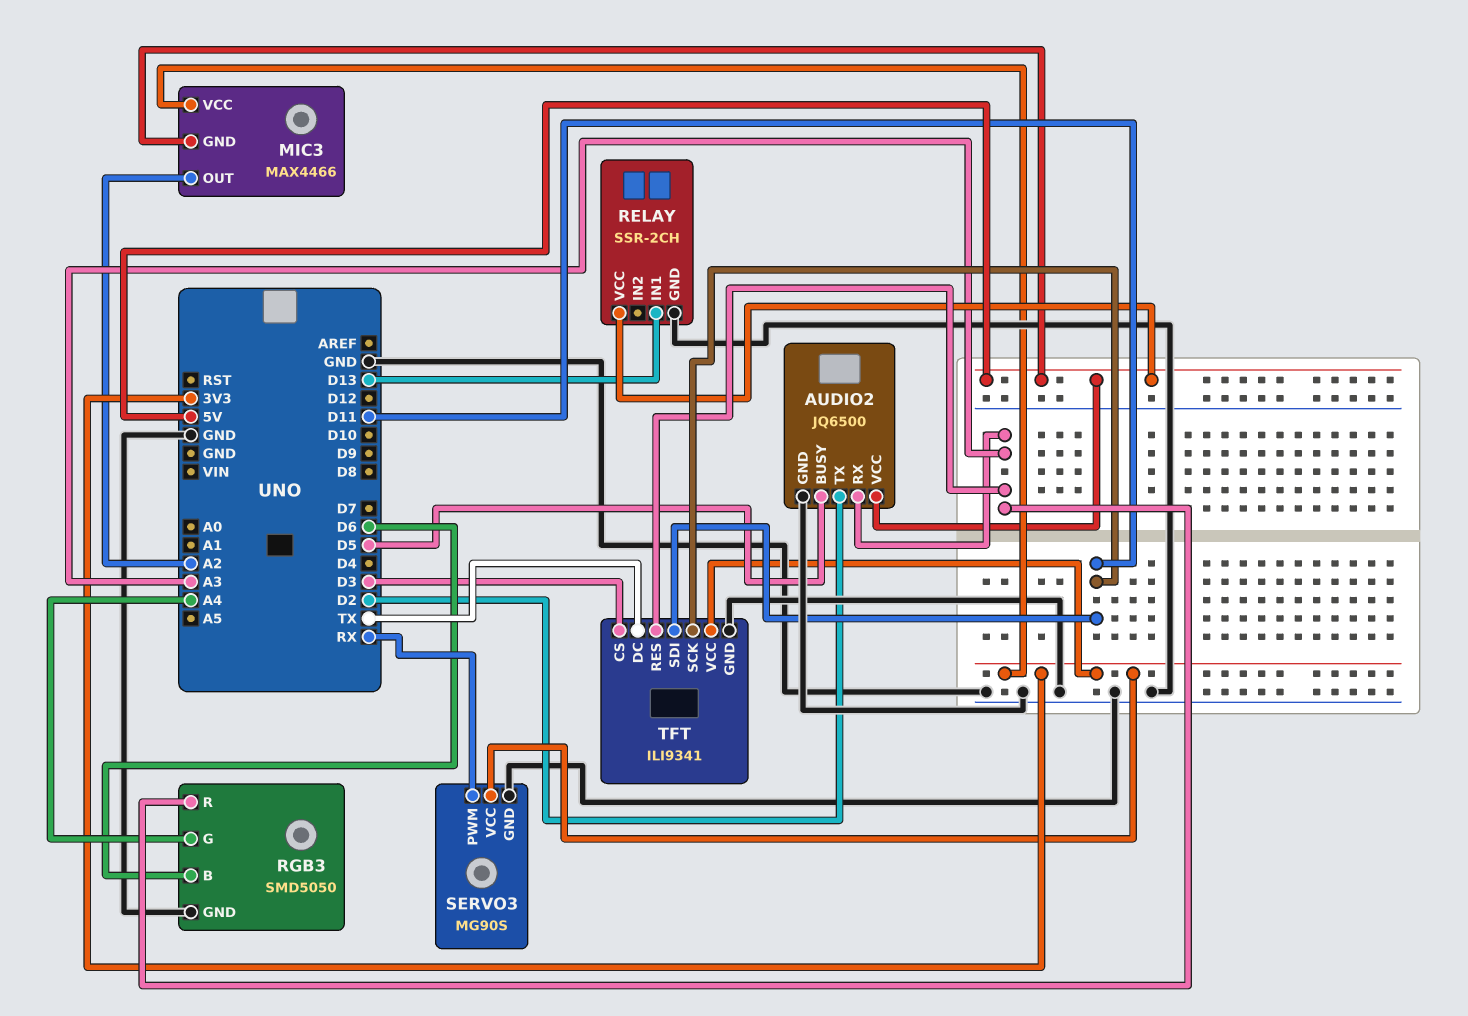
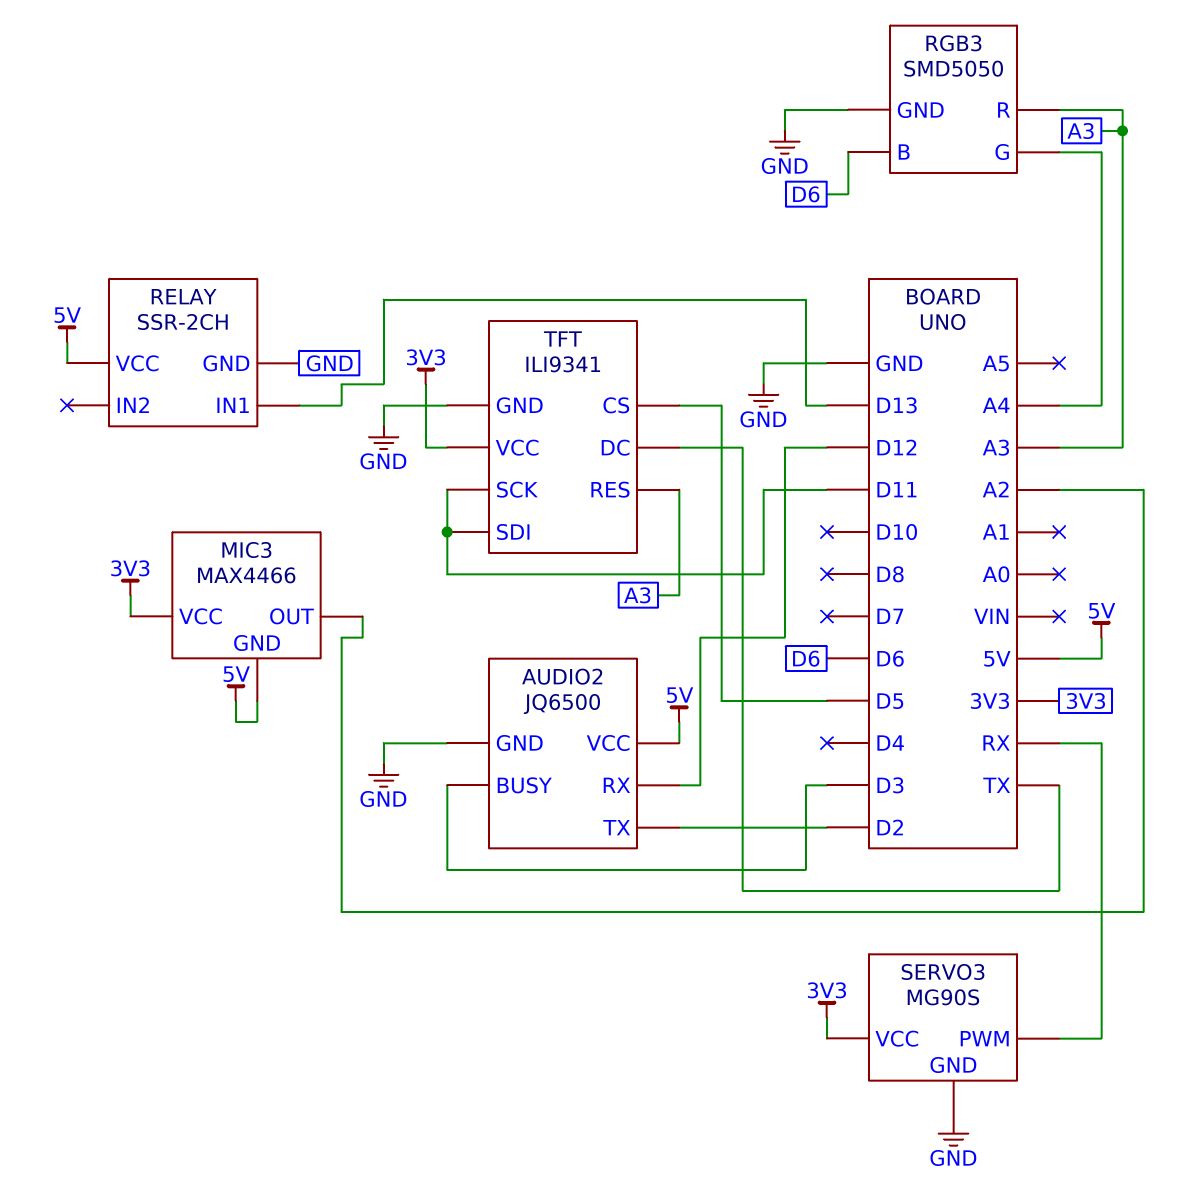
AUDIO2 pin BUSY: D5 -> D3
AUDIO2 pin RX: A3 -> D12
TFT pin CS: D3 -> D5

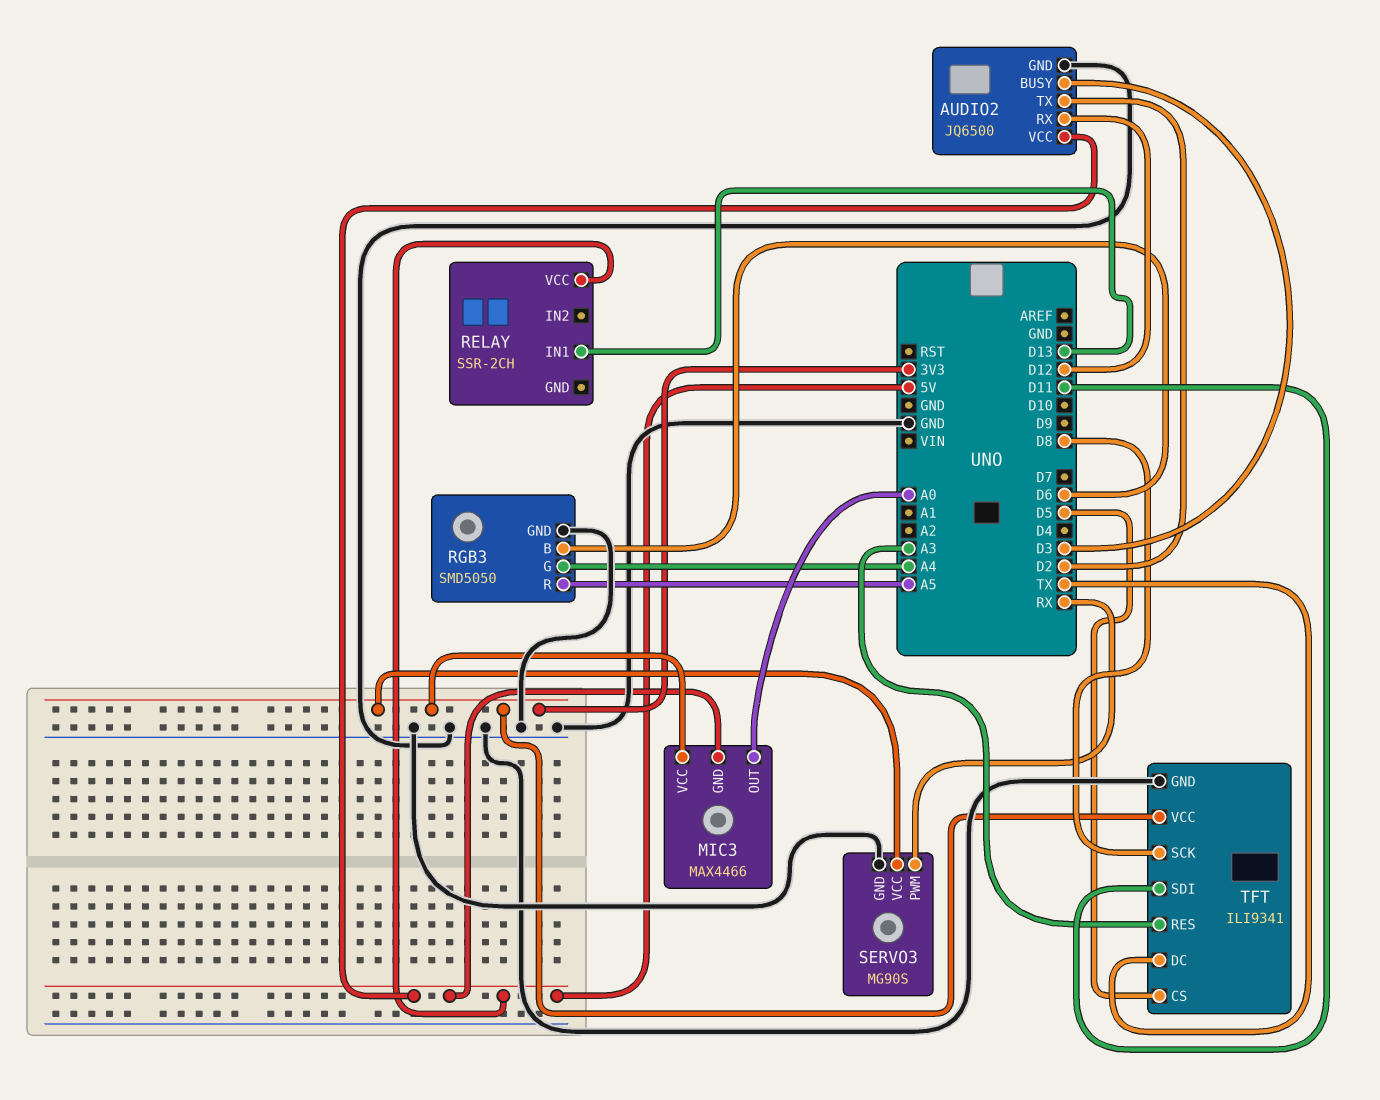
MIC3 pin OUT: A2 -> A0
RELAY pin GND: GND -> none
RGB3 pin R: A3 -> A5
TFT pin SCK: D11 -> D8

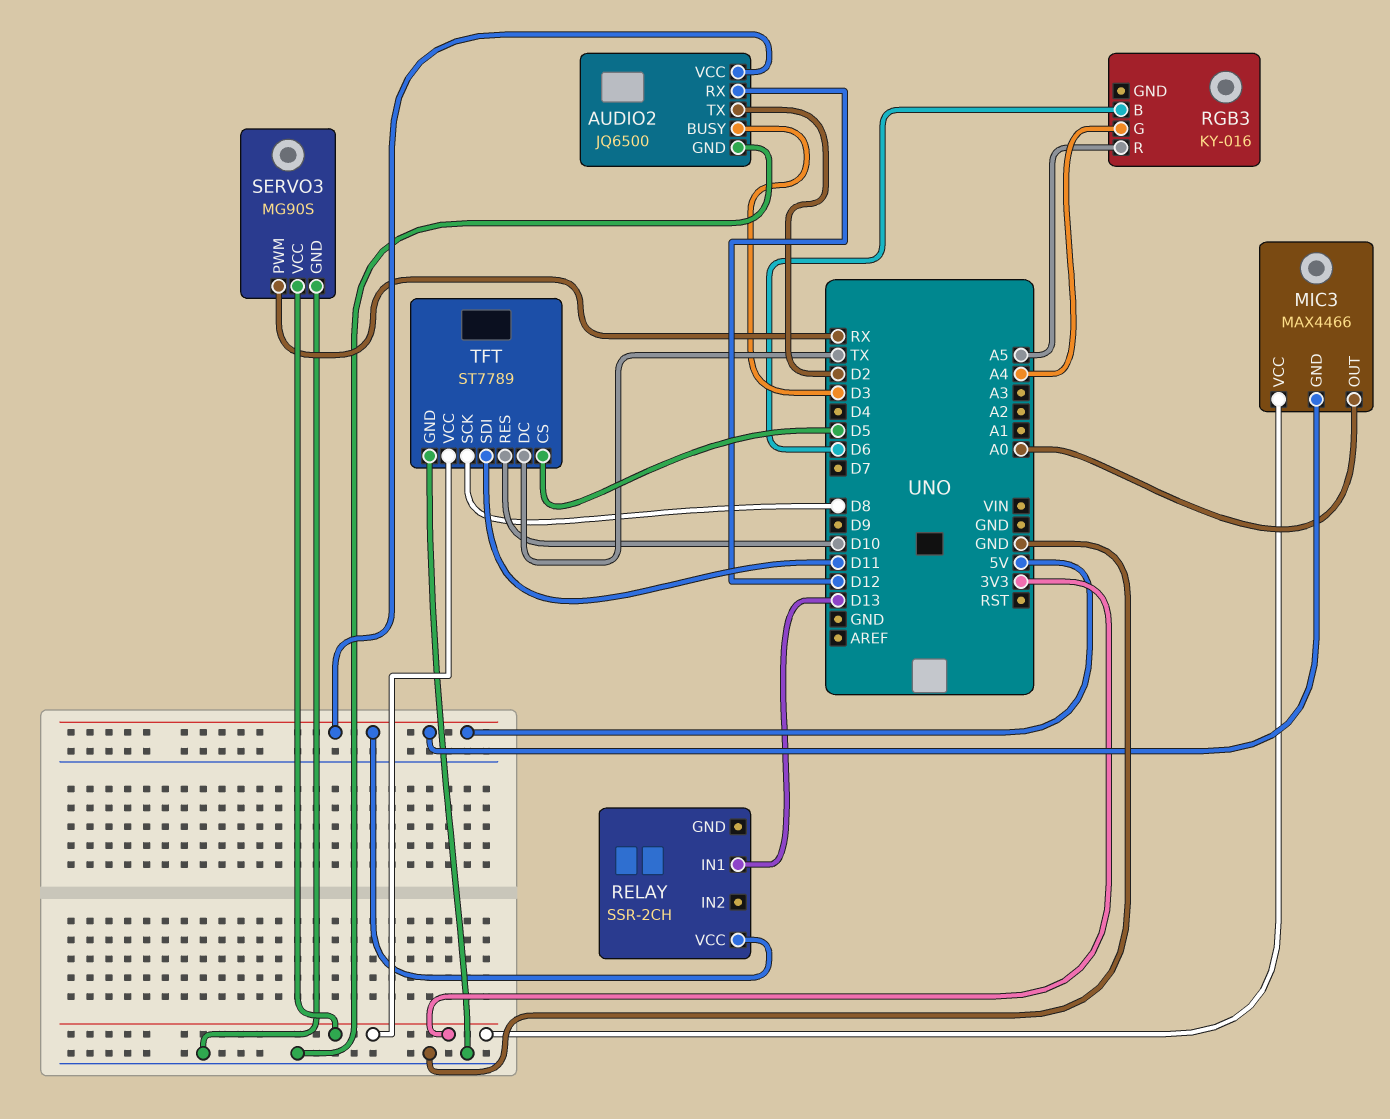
RGB3: SMD5050 -> KY-016
RGB3 pin GND: GND -> none
TFT: ILI9341 -> ST7789
TFT pin RES: A3 -> D10

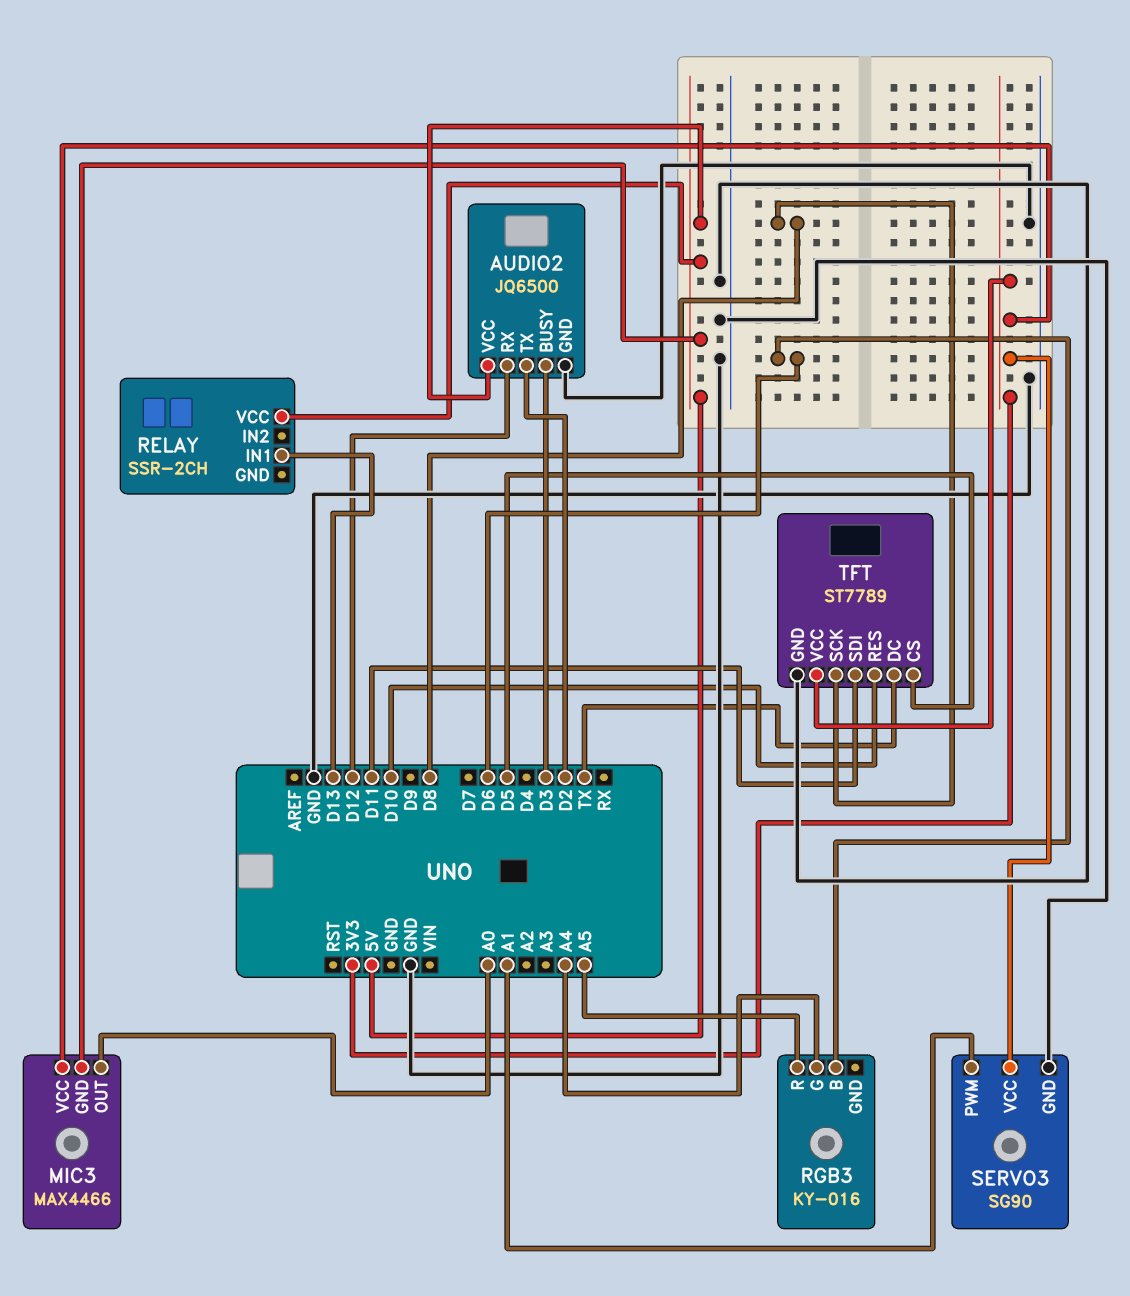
SERVO3: MG90S -> SG90
SERVO3 pin PWM: RX -> A1

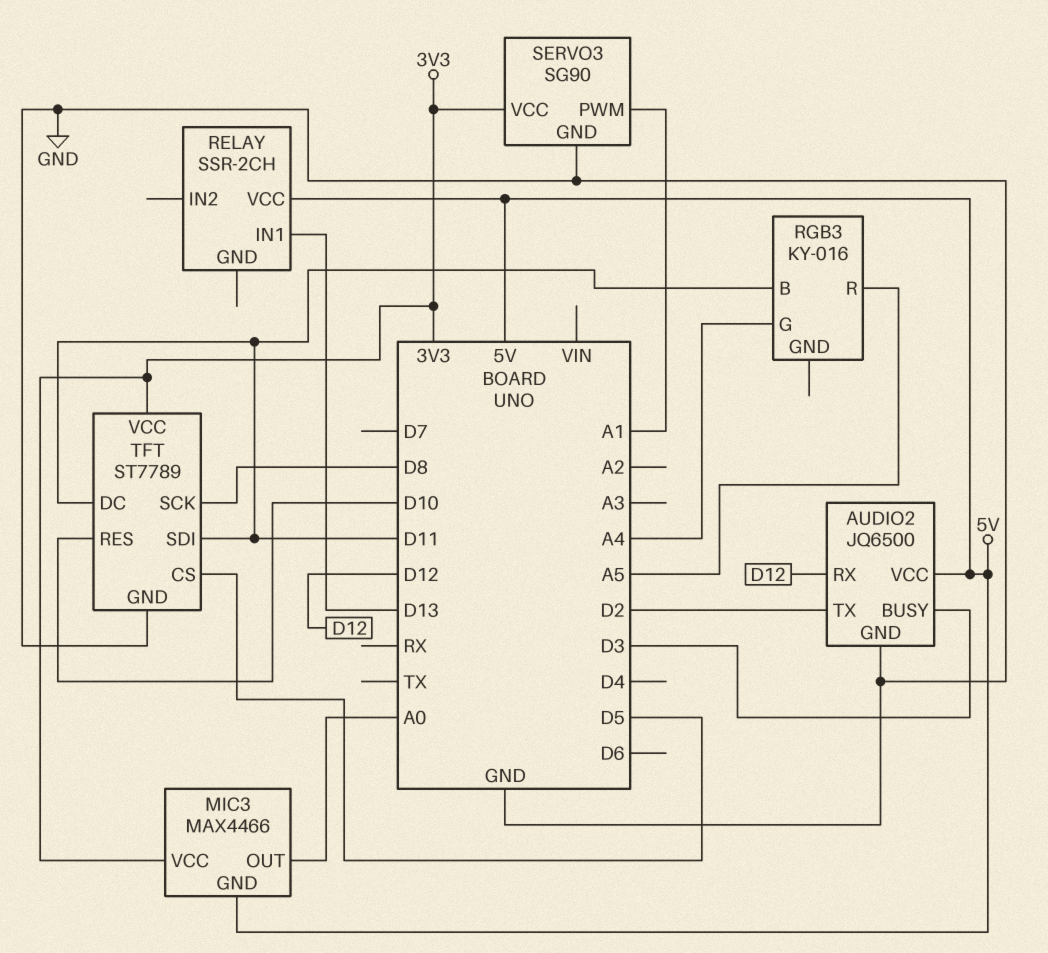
RGB3 pin B: D6 -> D11
TFT pin DC: TX -> D11

